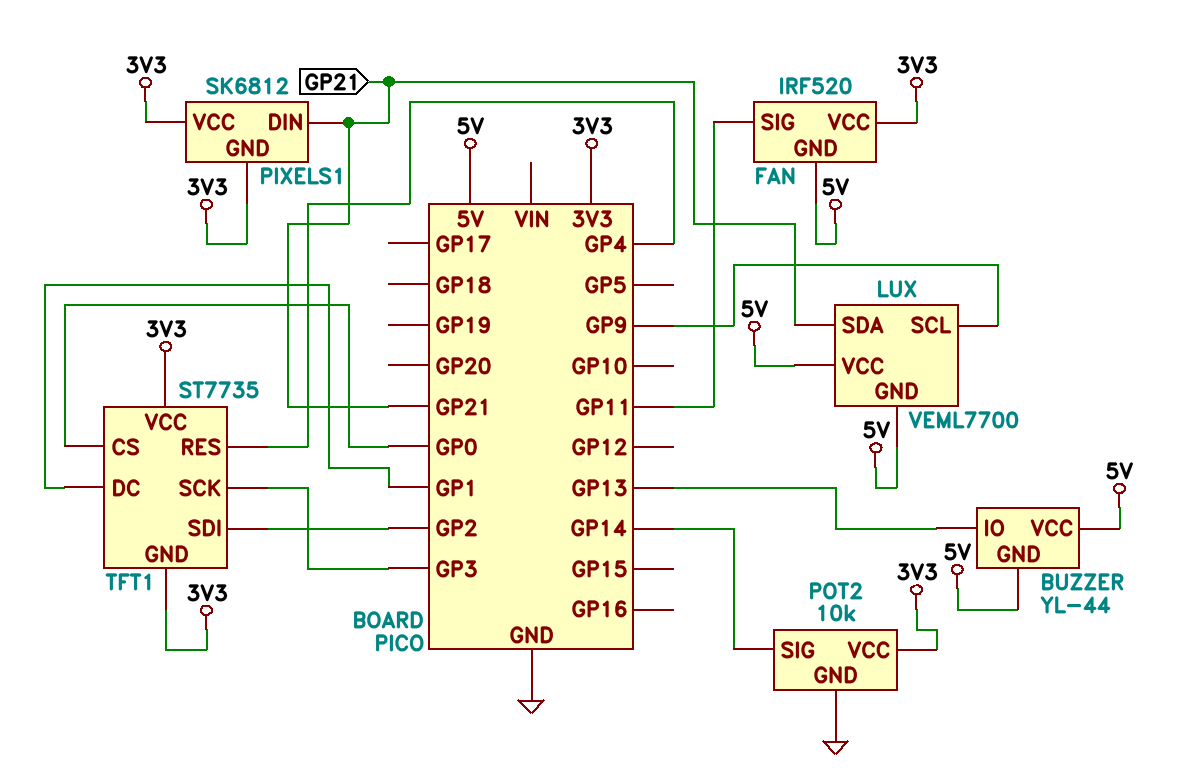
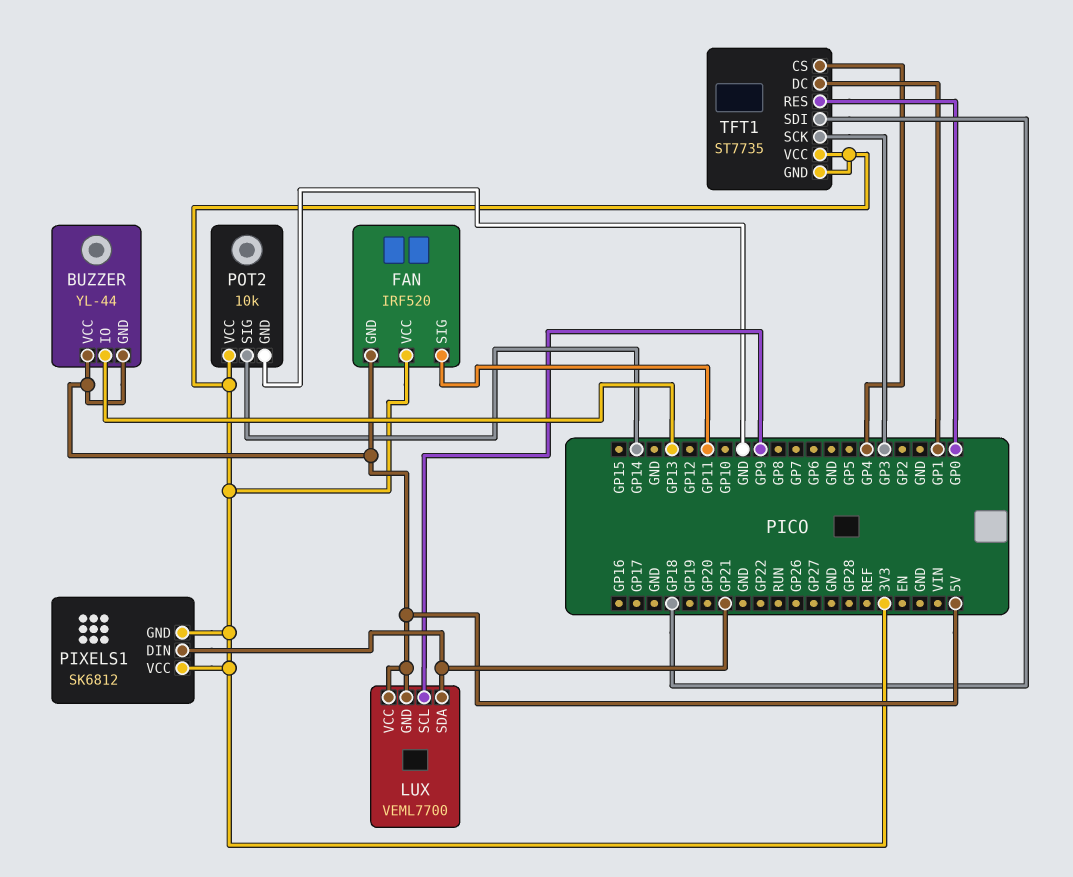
TFT1 pin CS: GP0 -> GP4
TFT1 pin RES: GP4 -> GP0
TFT1 pin SDI: GP2 -> GP18

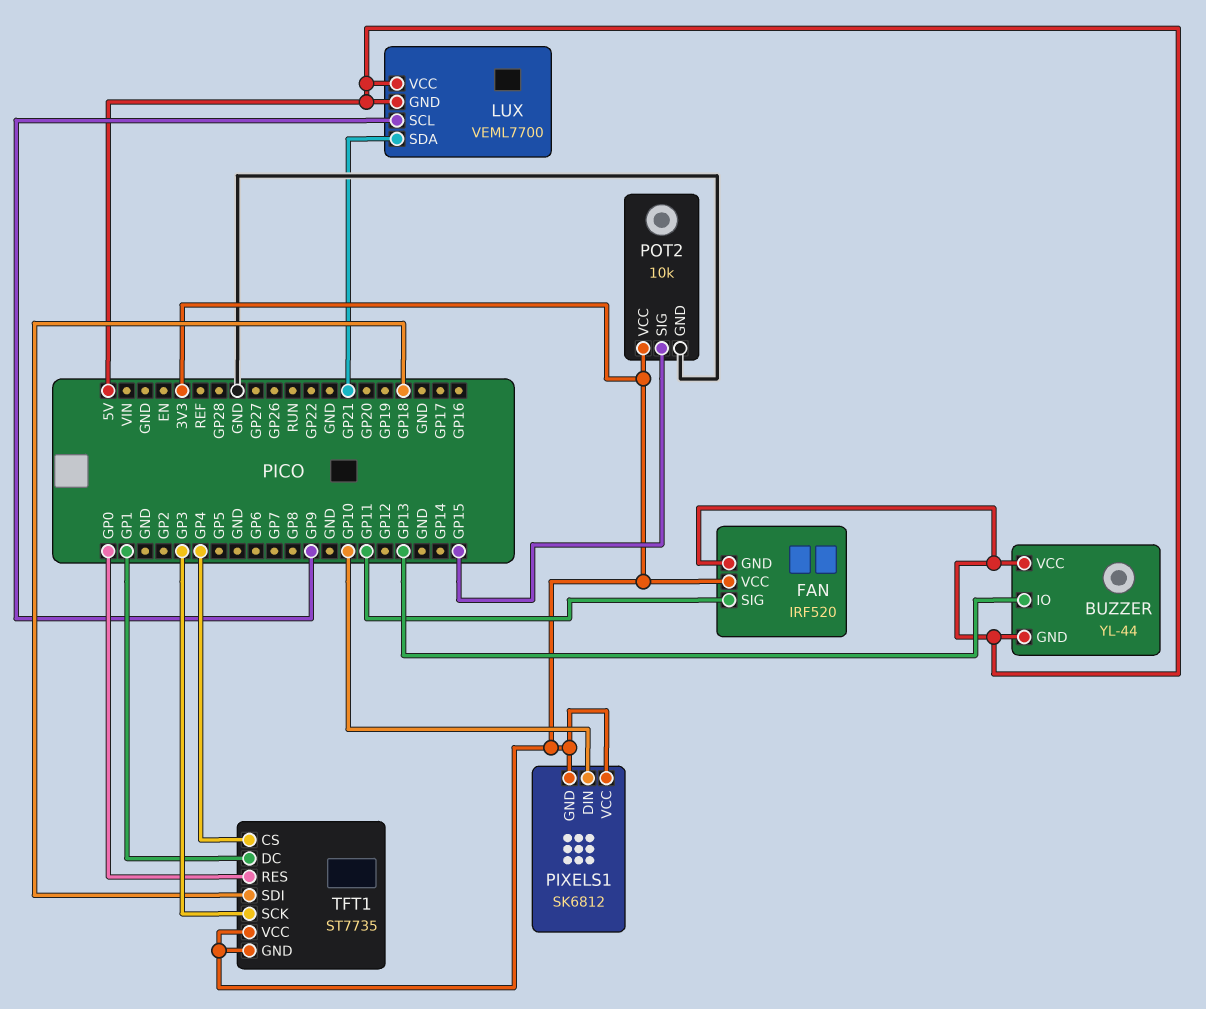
PIXELS1 pin DIN: GP21 -> GP10
POT2 pin SIG: GP14 -> GP15

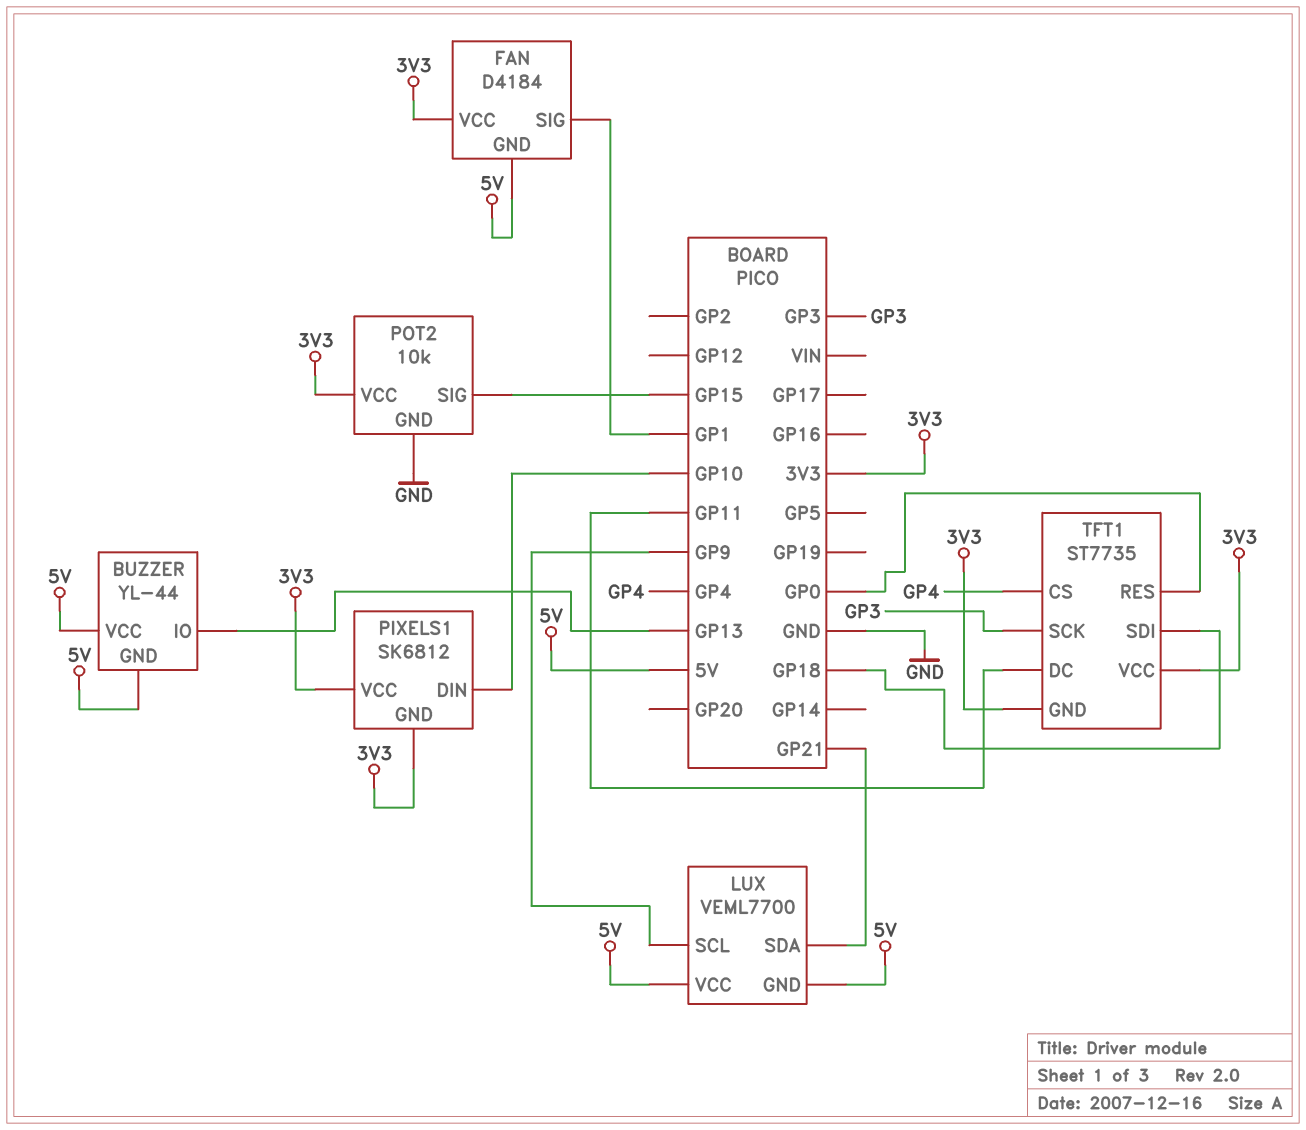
FAN: IRF520 -> D4184
FAN pin SIG: GP11 -> GP1
TFT1 pin DC: GP1 -> GP11

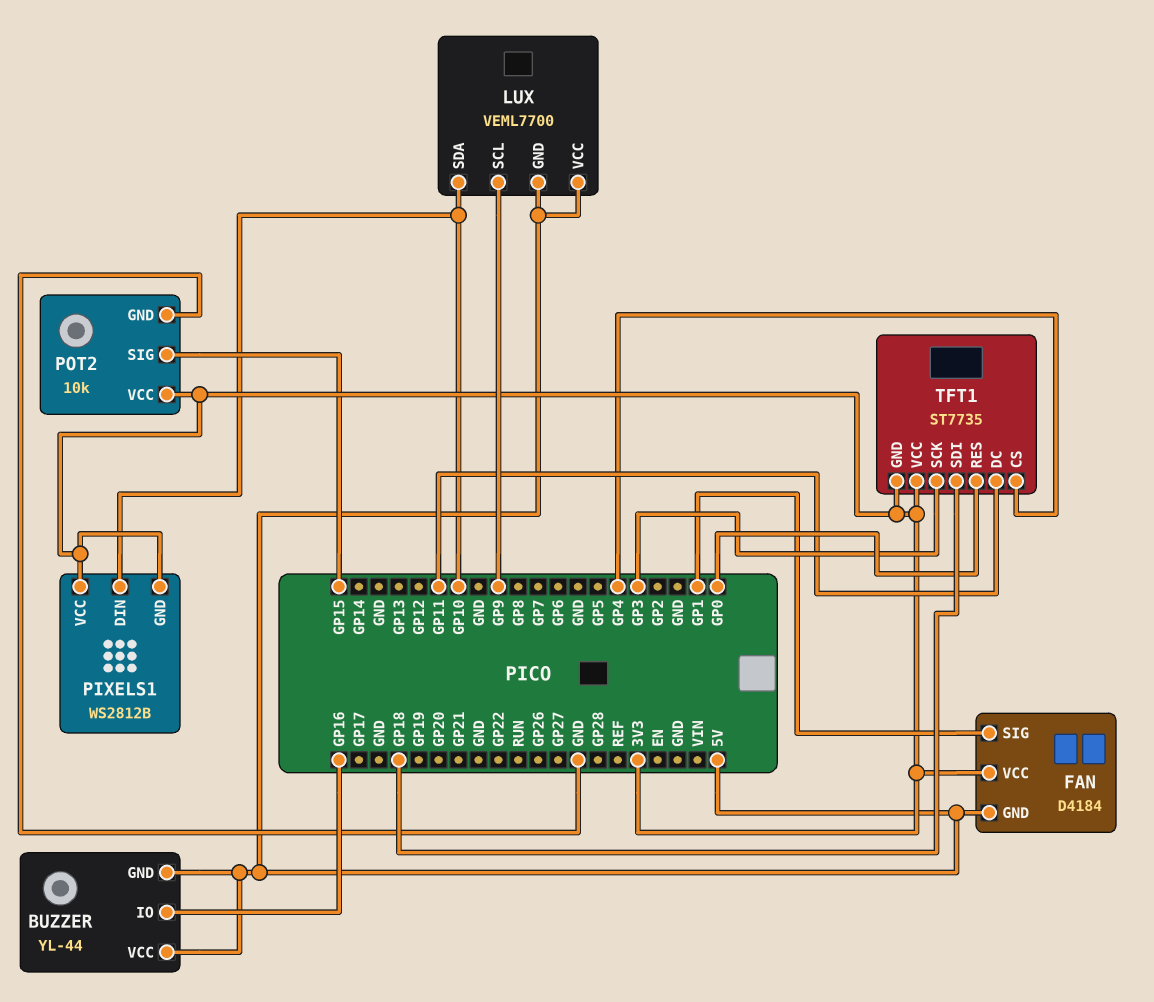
BUZZER pin IO: GP13 -> GP16
LUX pin SDA: GP21 -> GP10
PIXELS1: SK6812 -> WS2812B

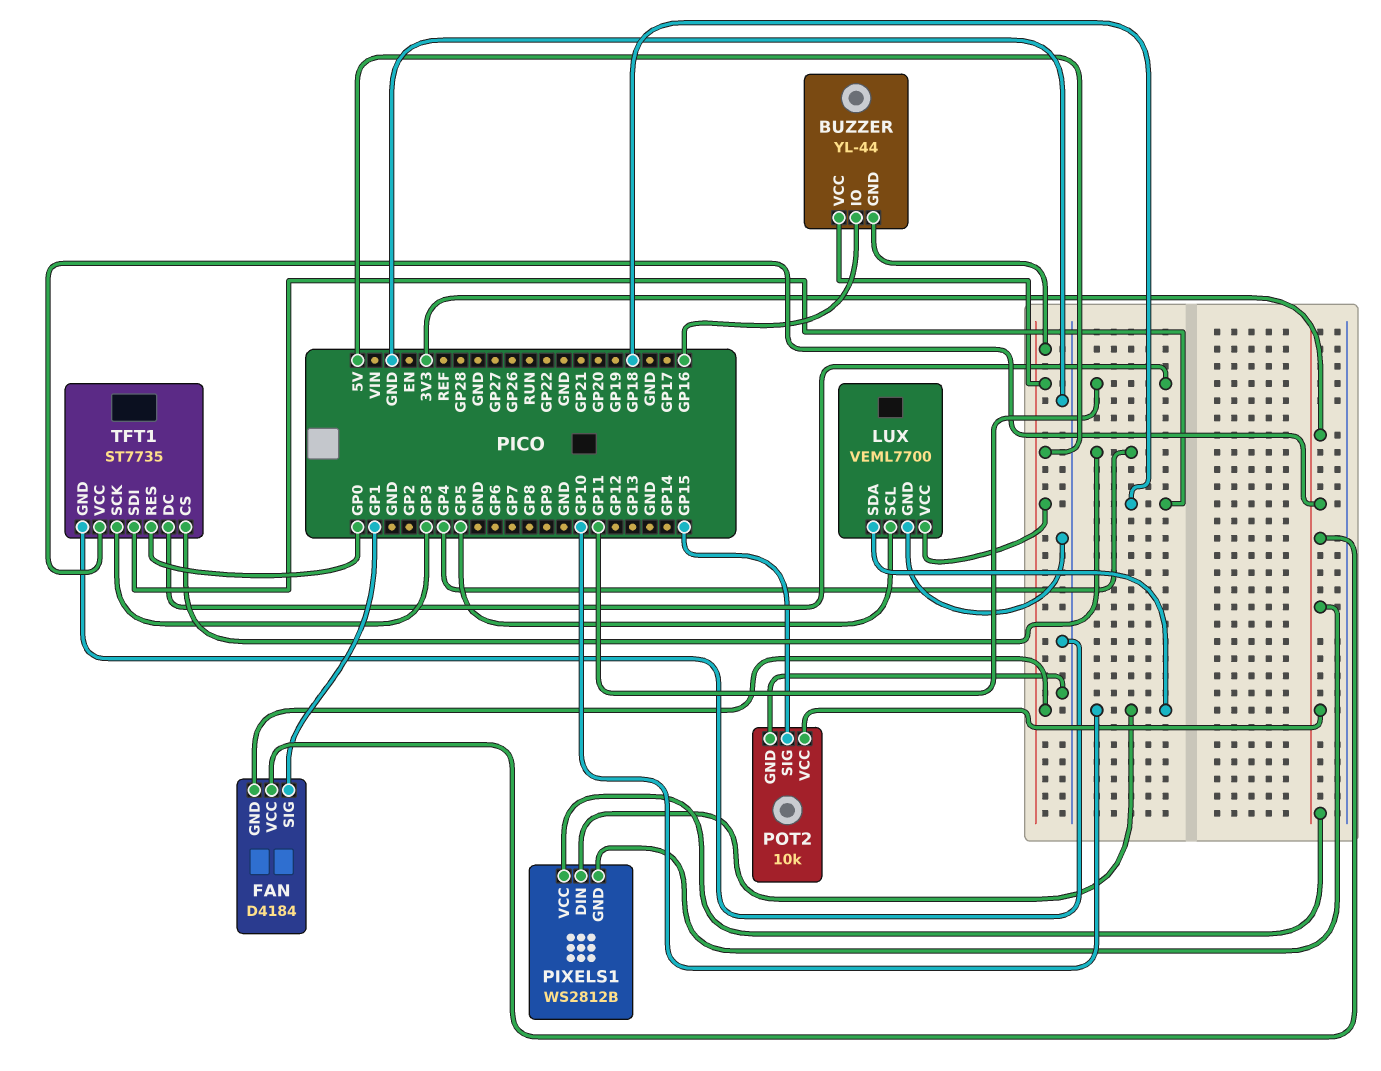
LUX pin GND: 5V -> GND
LUX pin SCL: GP9 -> GP5
TFT1 pin GND: 3V3 -> GND

